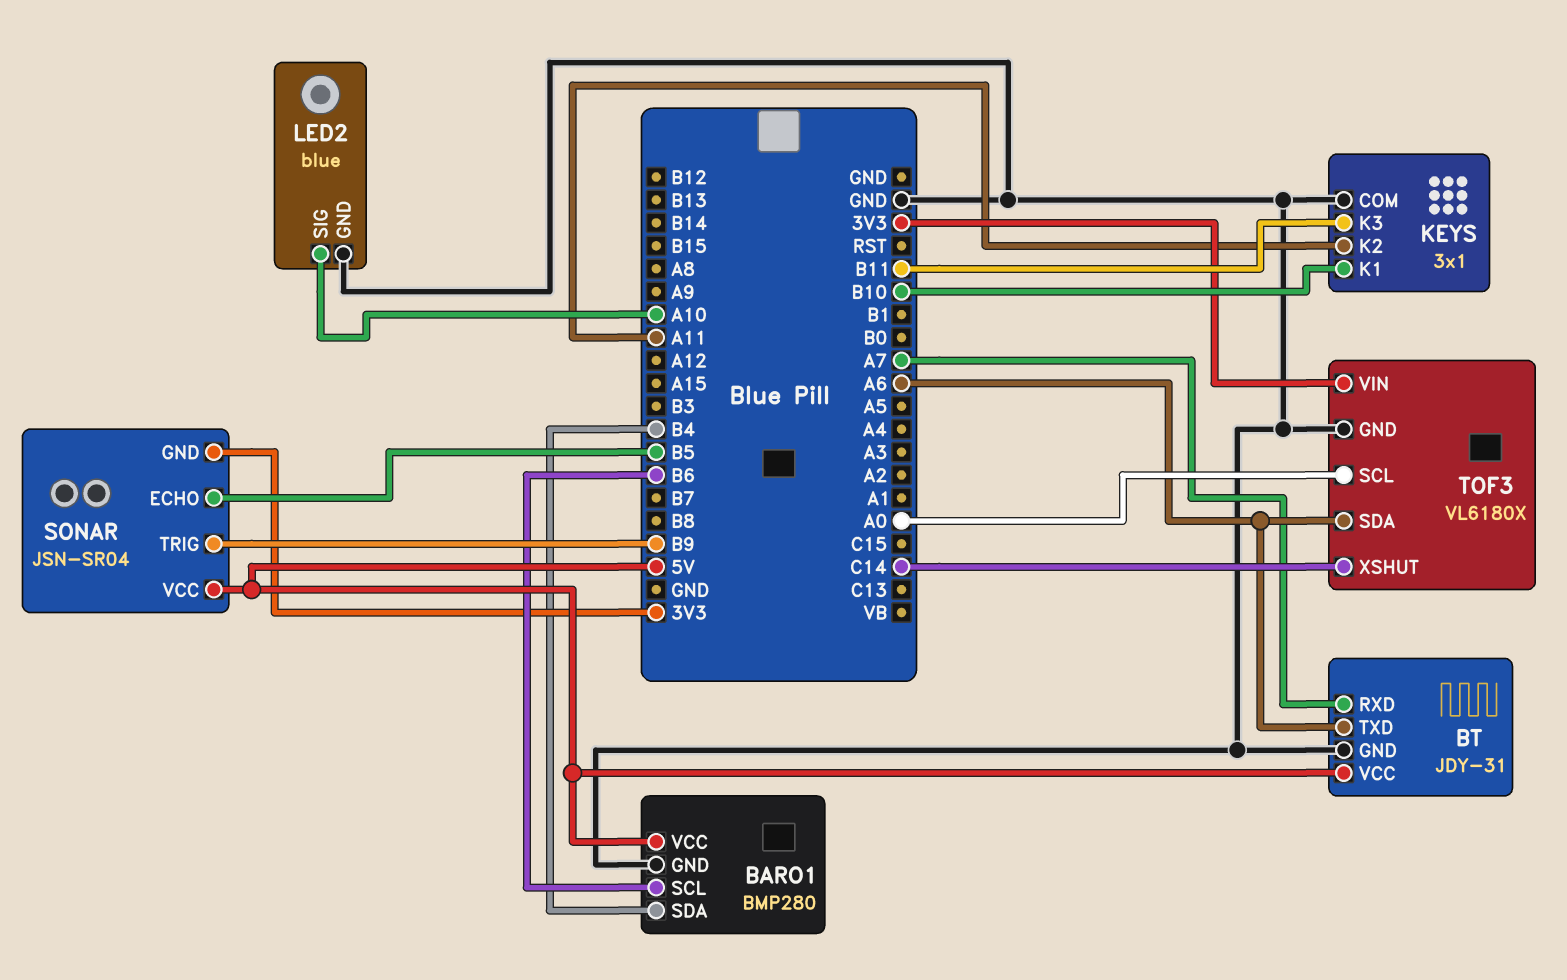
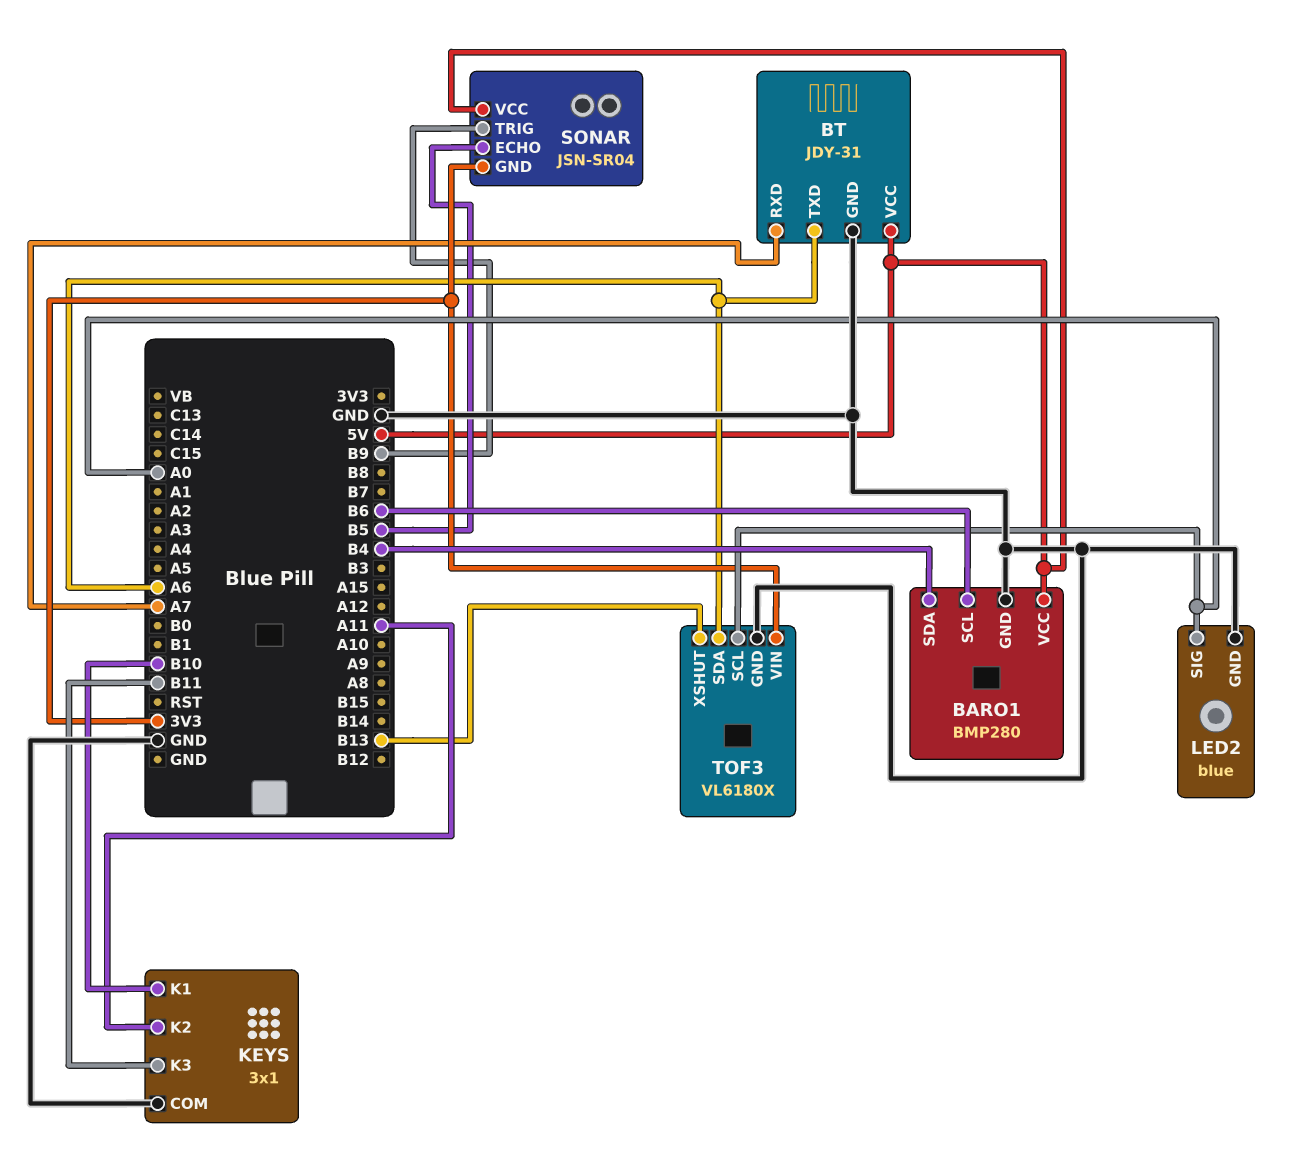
LED2 pin SIG: A10 -> A0
TOF3 pin XSHUT: C14 -> B13

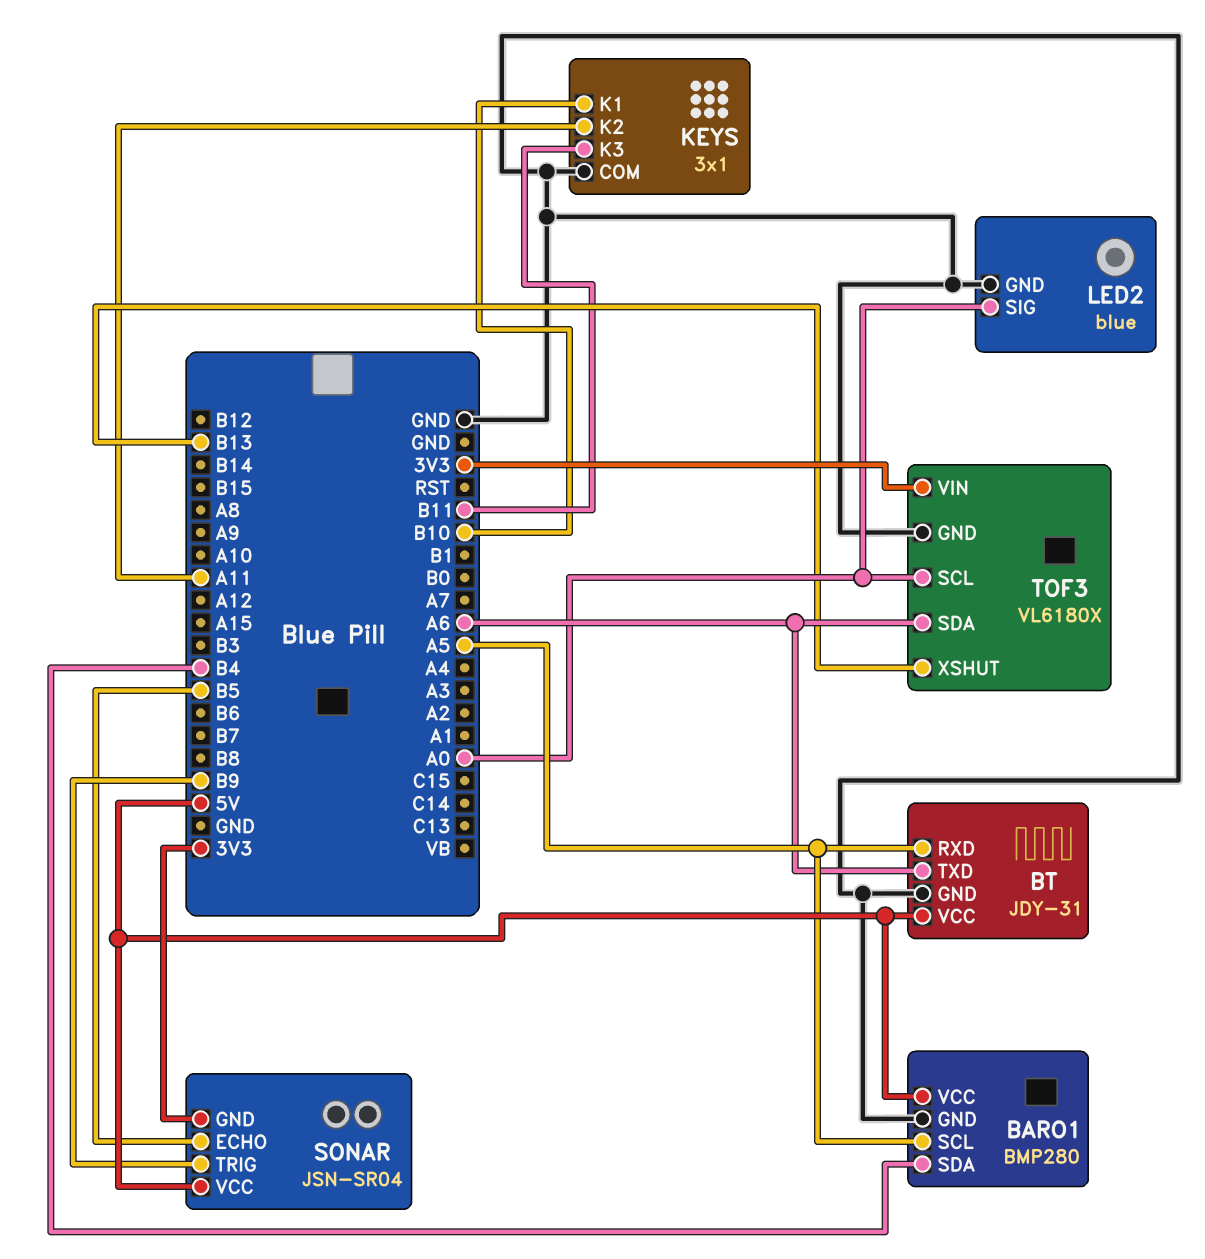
BARO1 pin SCL: B6 -> A5
BT pin RXD: A7 -> A5

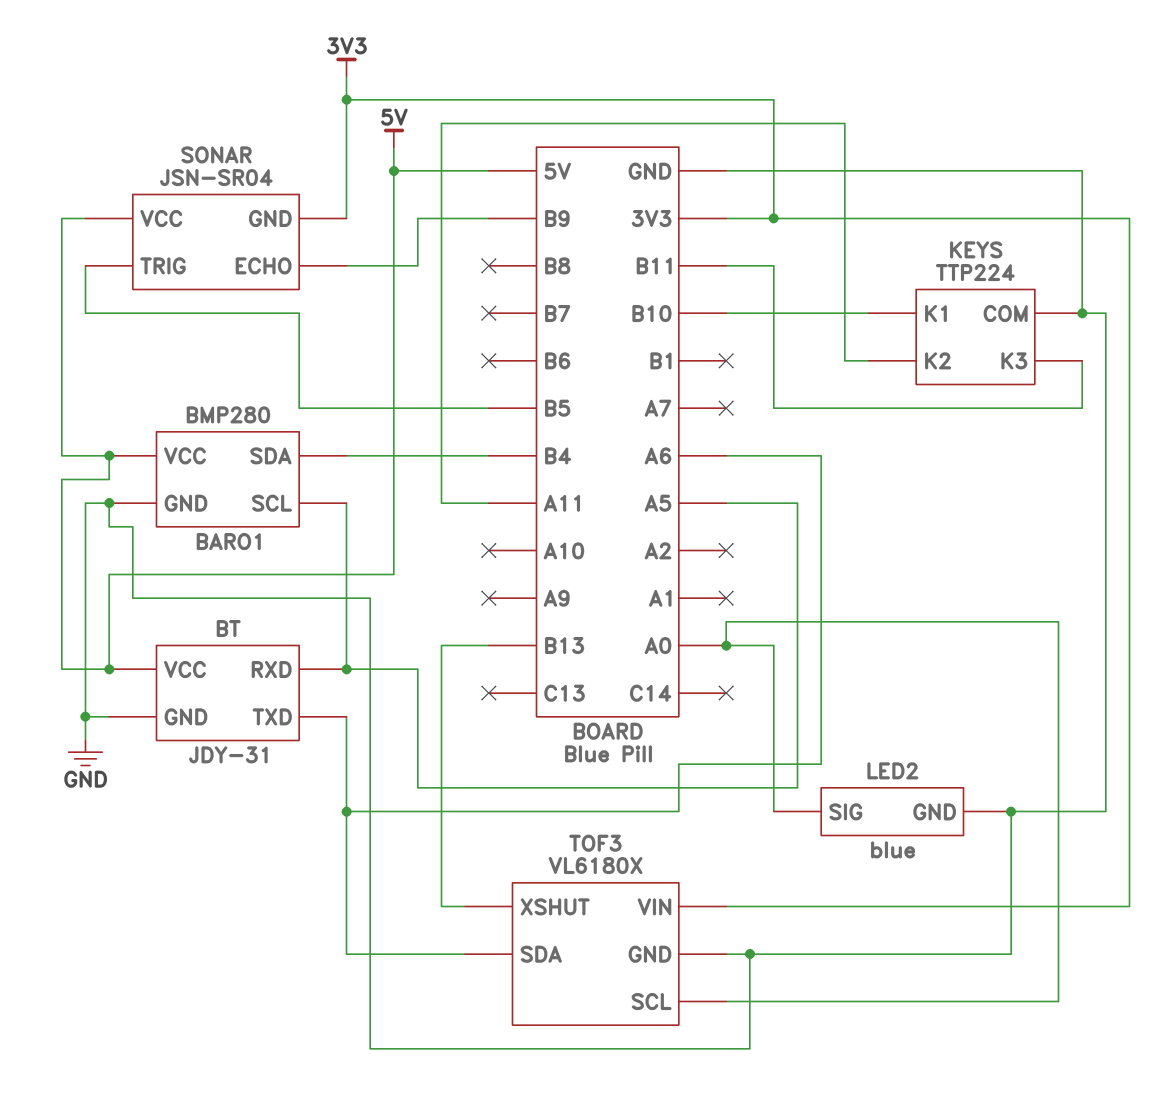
KEYS: 3x1 -> TTP224
SONAR pin ECHO: B5 -> B9
SONAR pin TRIG: B9 -> B5

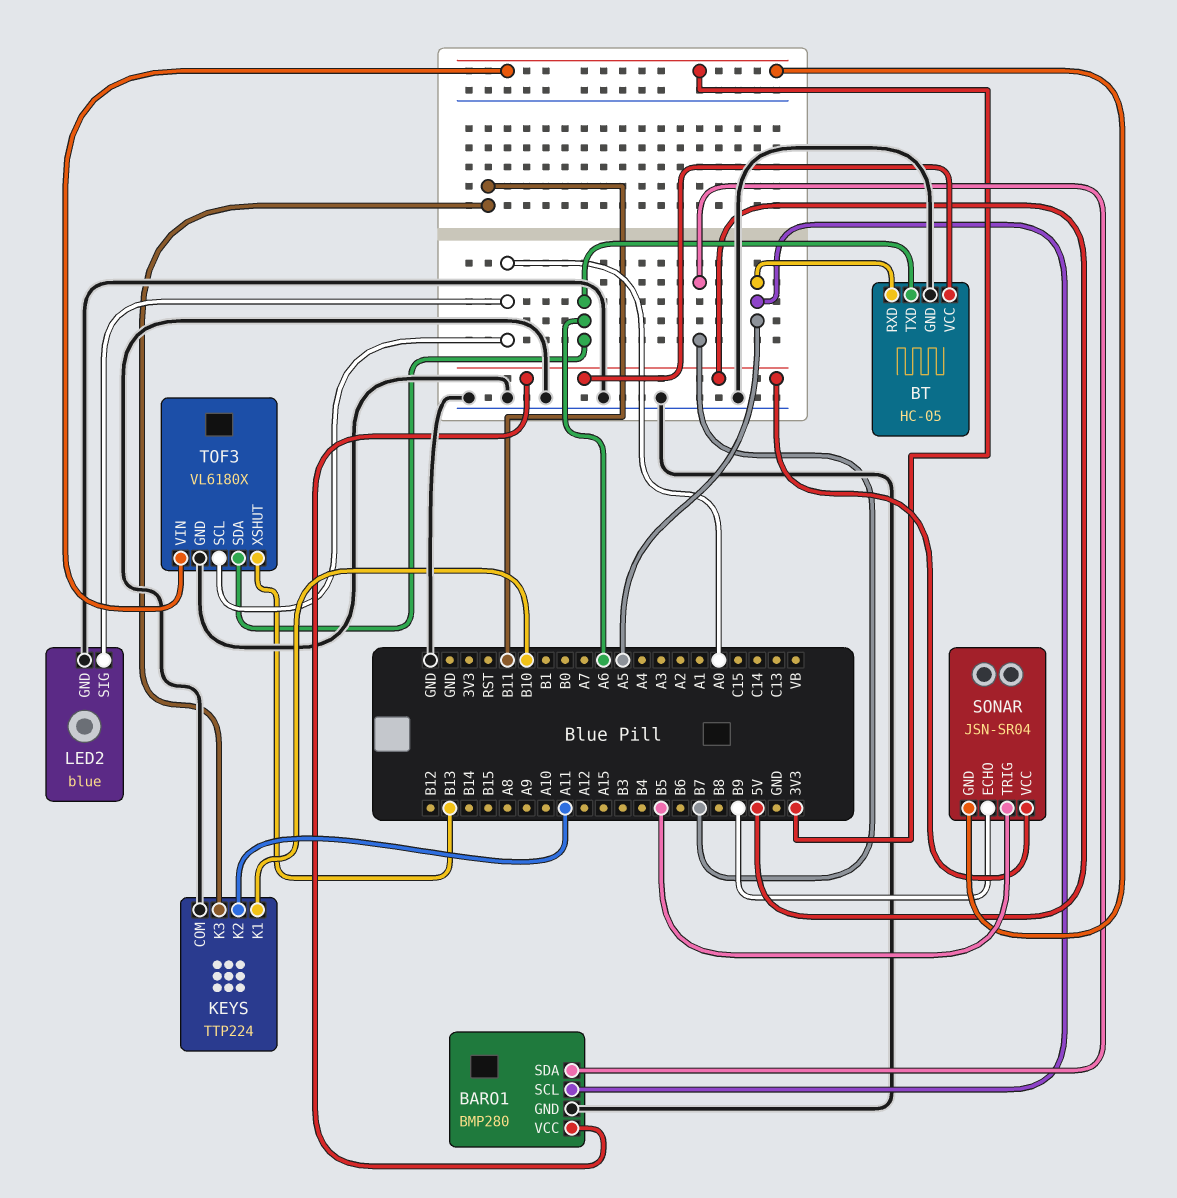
BARO1 pin SDA: B4 -> B7
BT: JDY-31 -> HC-05

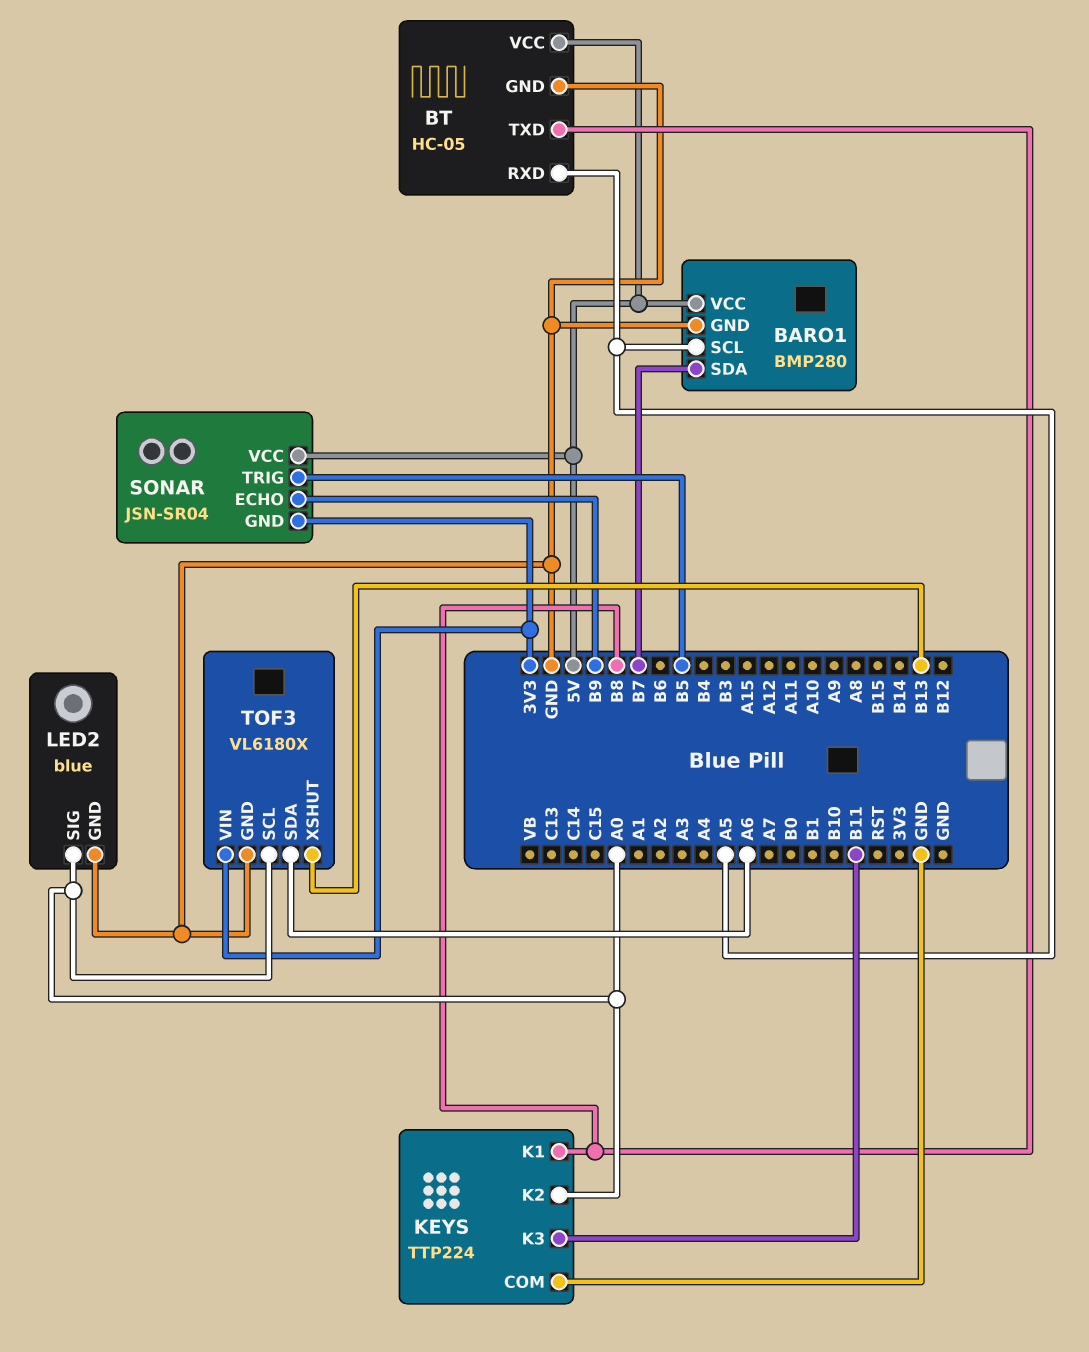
BT pin TXD: A6 -> B8
KEYS pin K1: B10 -> B8
KEYS pin K2: A11 -> A0

